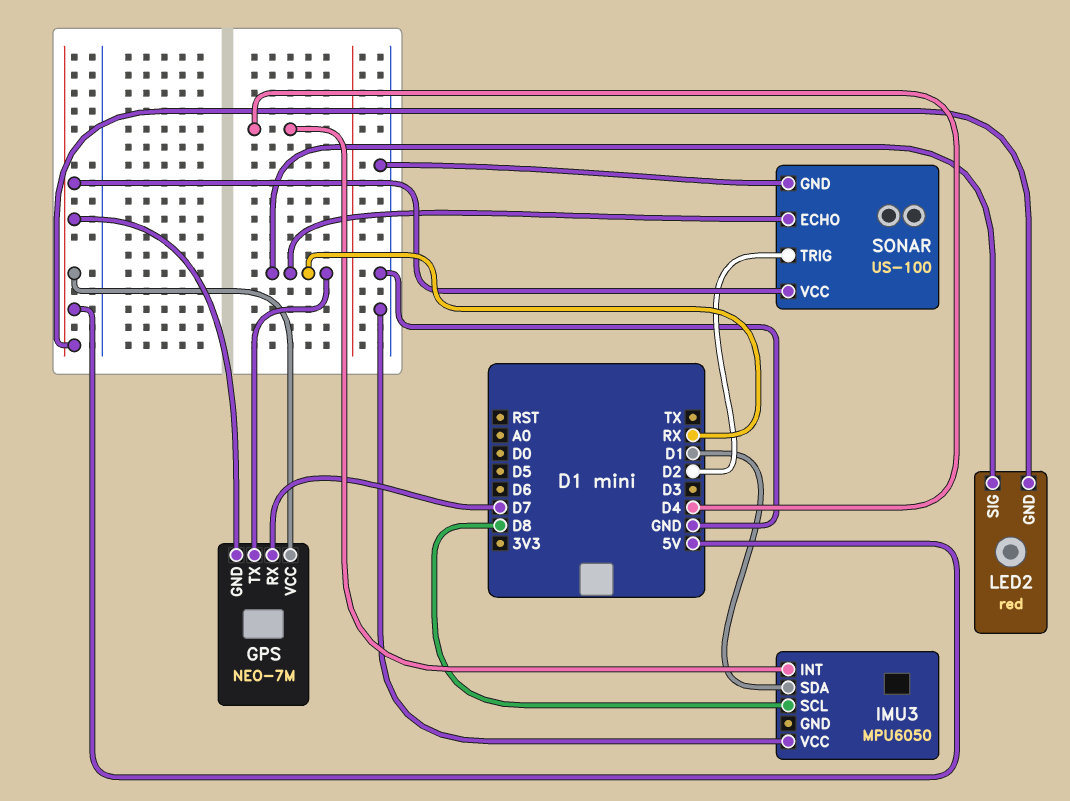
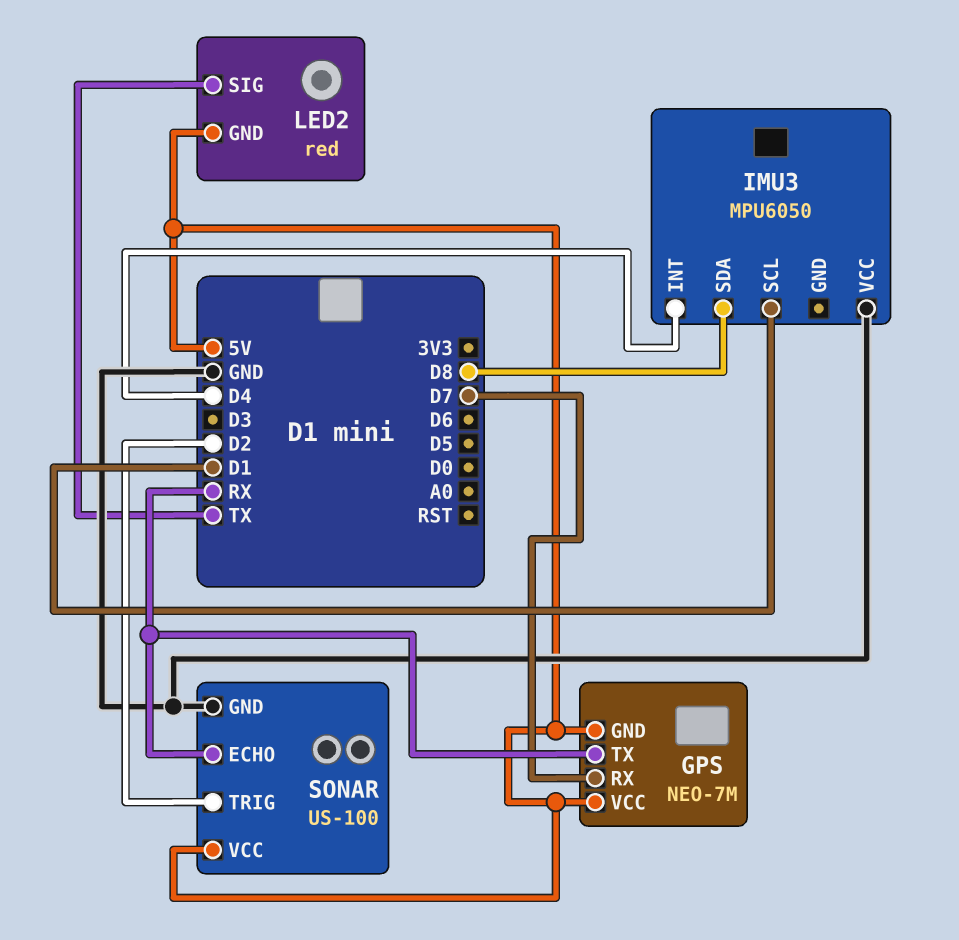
IMU3 pin SCL: D8 -> D1
IMU3 pin SDA: D1 -> D8
LED2 pin SIG: RX -> TX

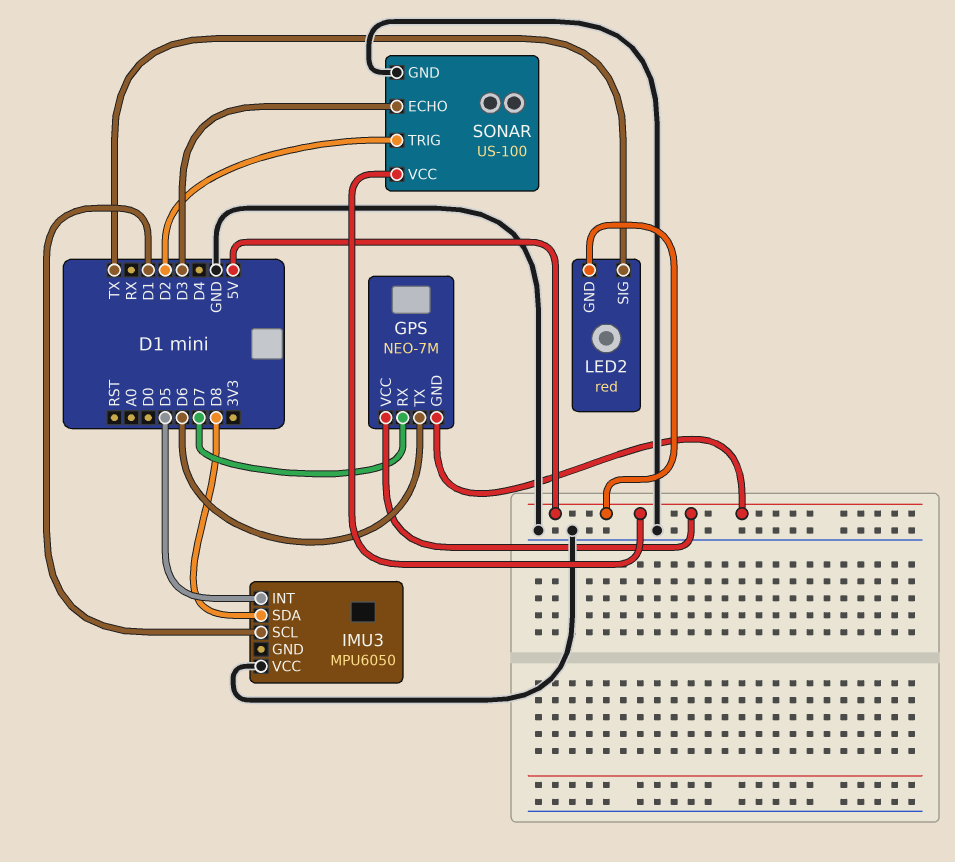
GPS pin TX: RX -> D6
IMU3 pin INT: D4 -> D5
SONAR pin ECHO: RX -> D3

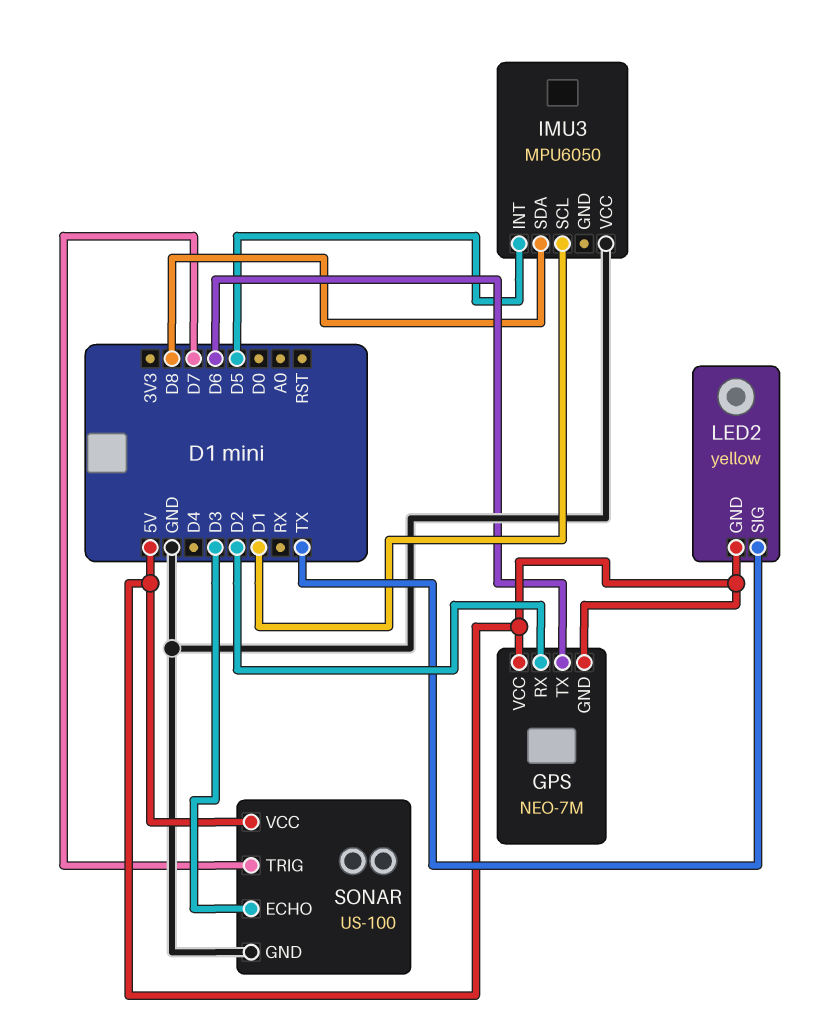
GPS pin RX: D7 -> D2
LED2: red -> yellow
SONAR pin TRIG: D2 -> D7

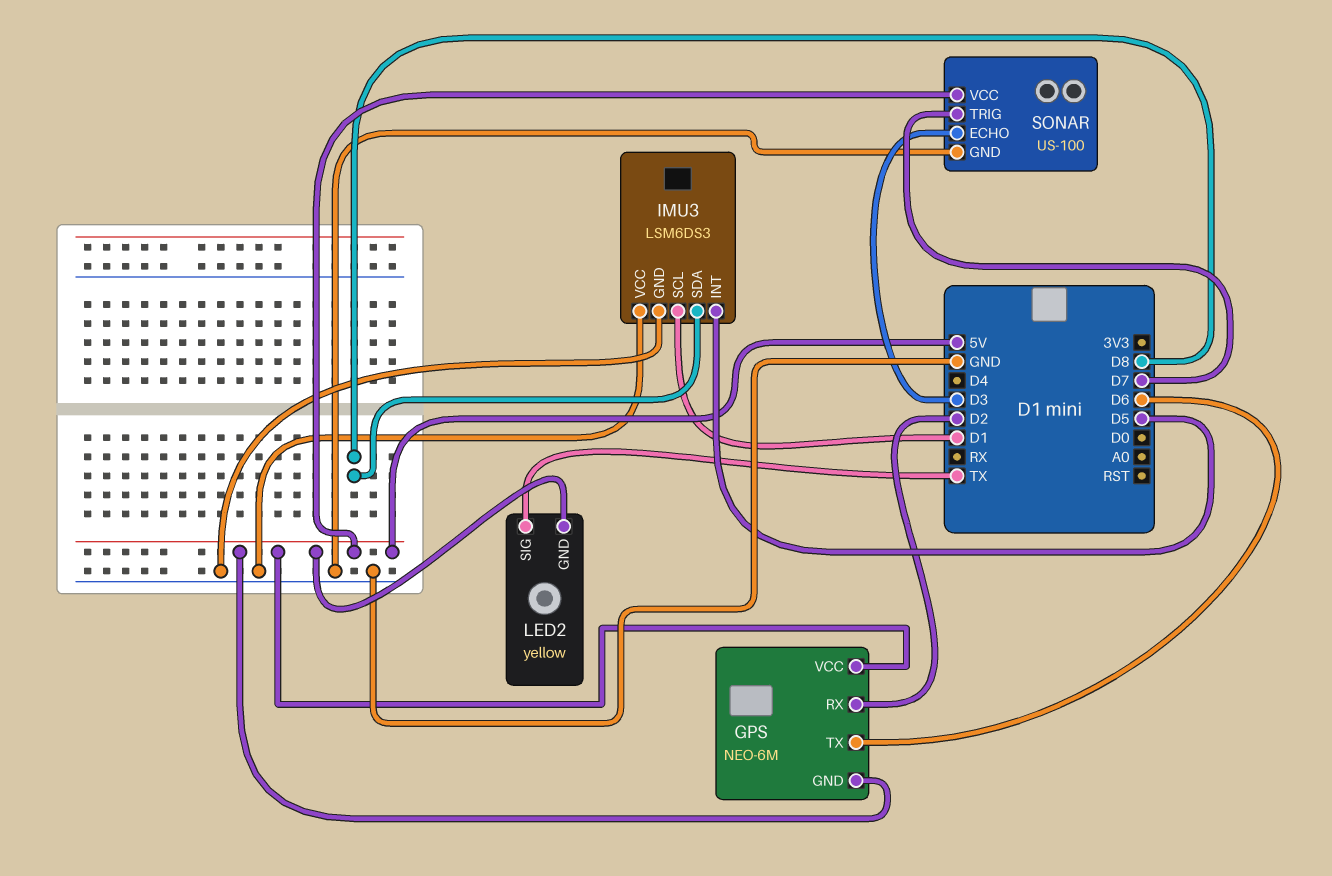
GPS: NEO-7M -> NEO-6M
IMU3: MPU6050 -> LSM6DS3
IMU3 pin GND: none -> GND

